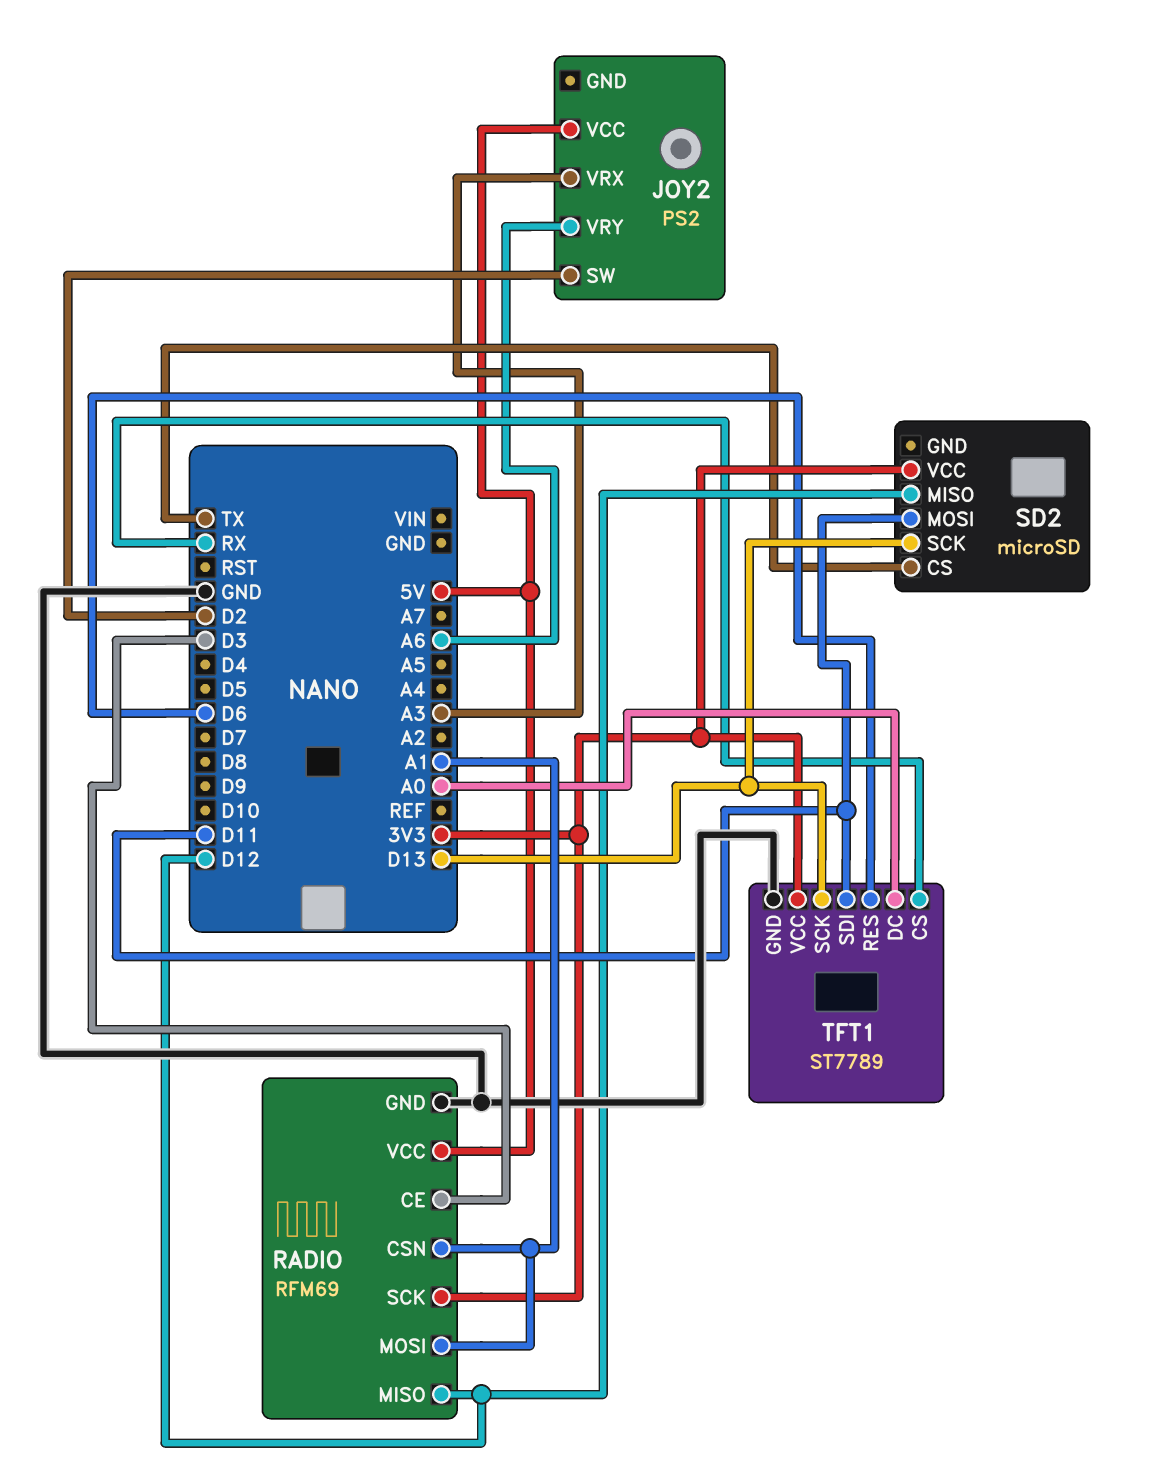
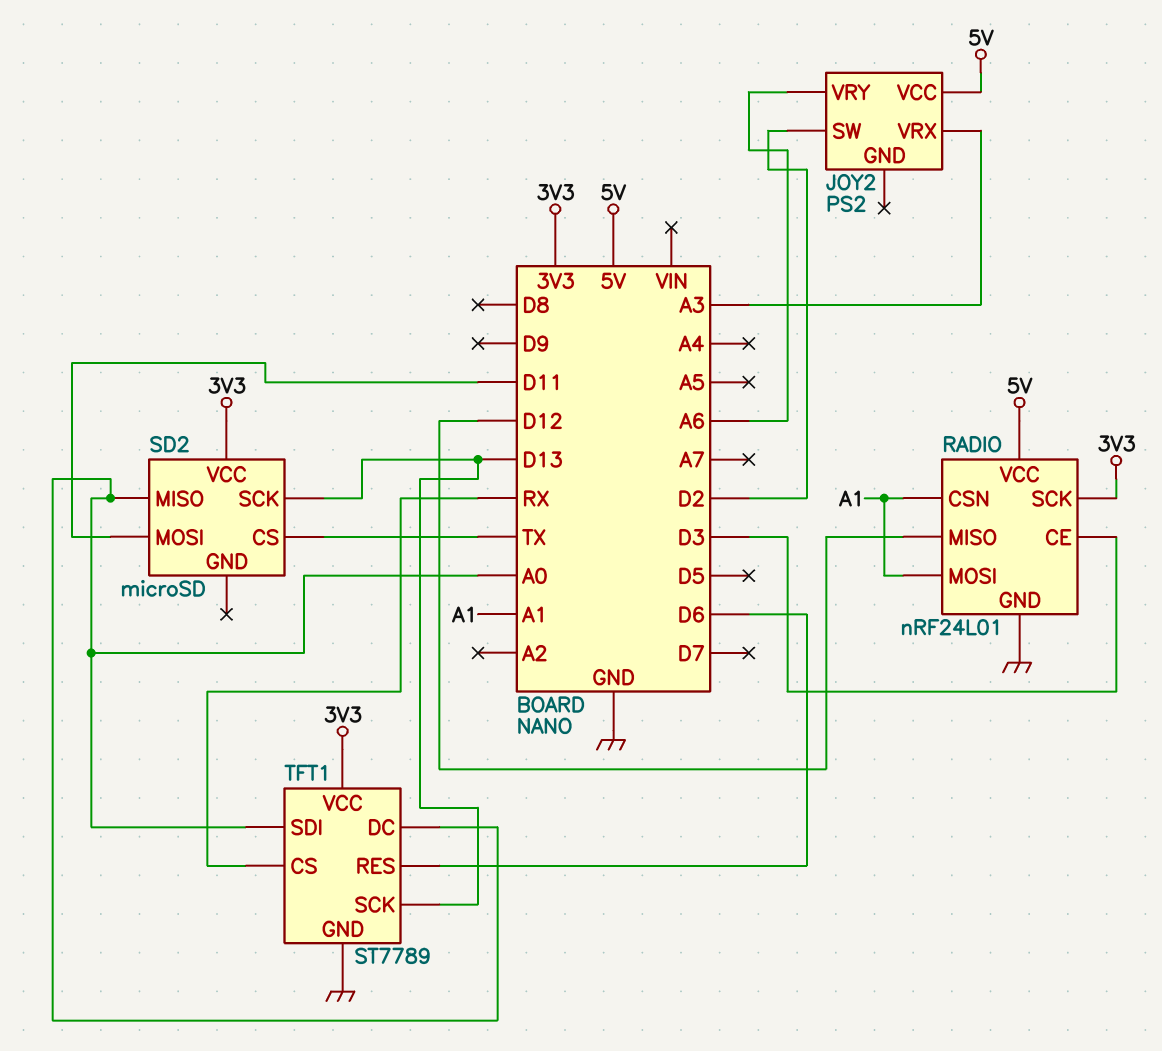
RADIO: RFM69 -> nRF24L01
SD2 pin MISO: D12 -> A0
TFT1 pin SDI: D11 -> A0

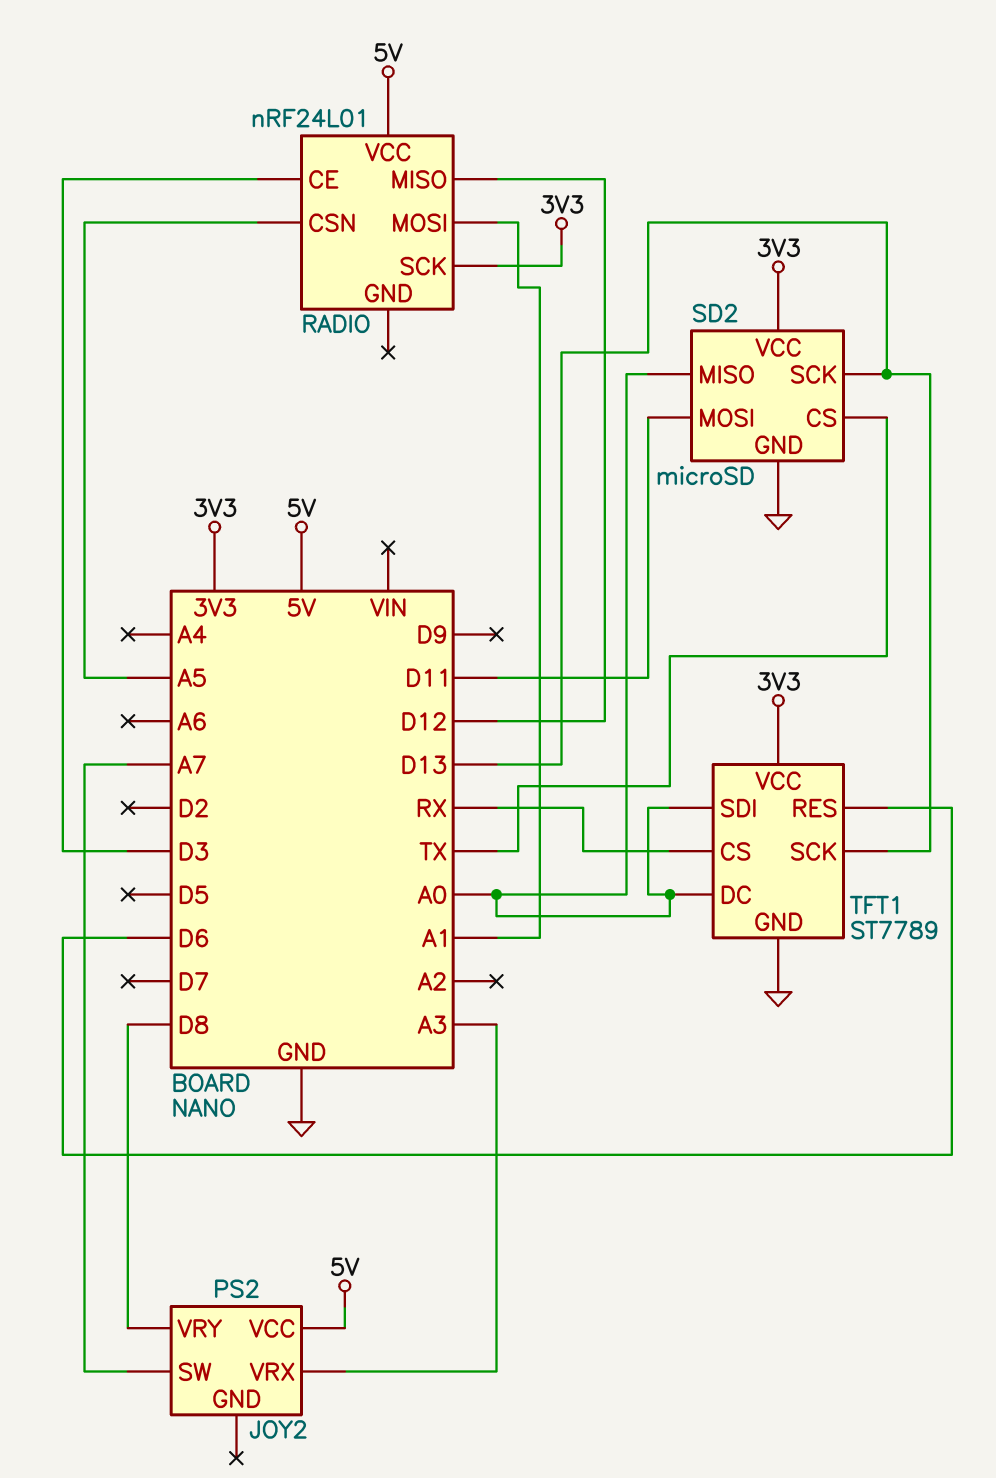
JOY2 pin SW: D2 -> A7
JOY2 pin VRY: A6 -> D8
RADIO pin CSN: A1 -> A5
RADIO pin GND: GND -> none
SD2 pin GND: none -> GND

